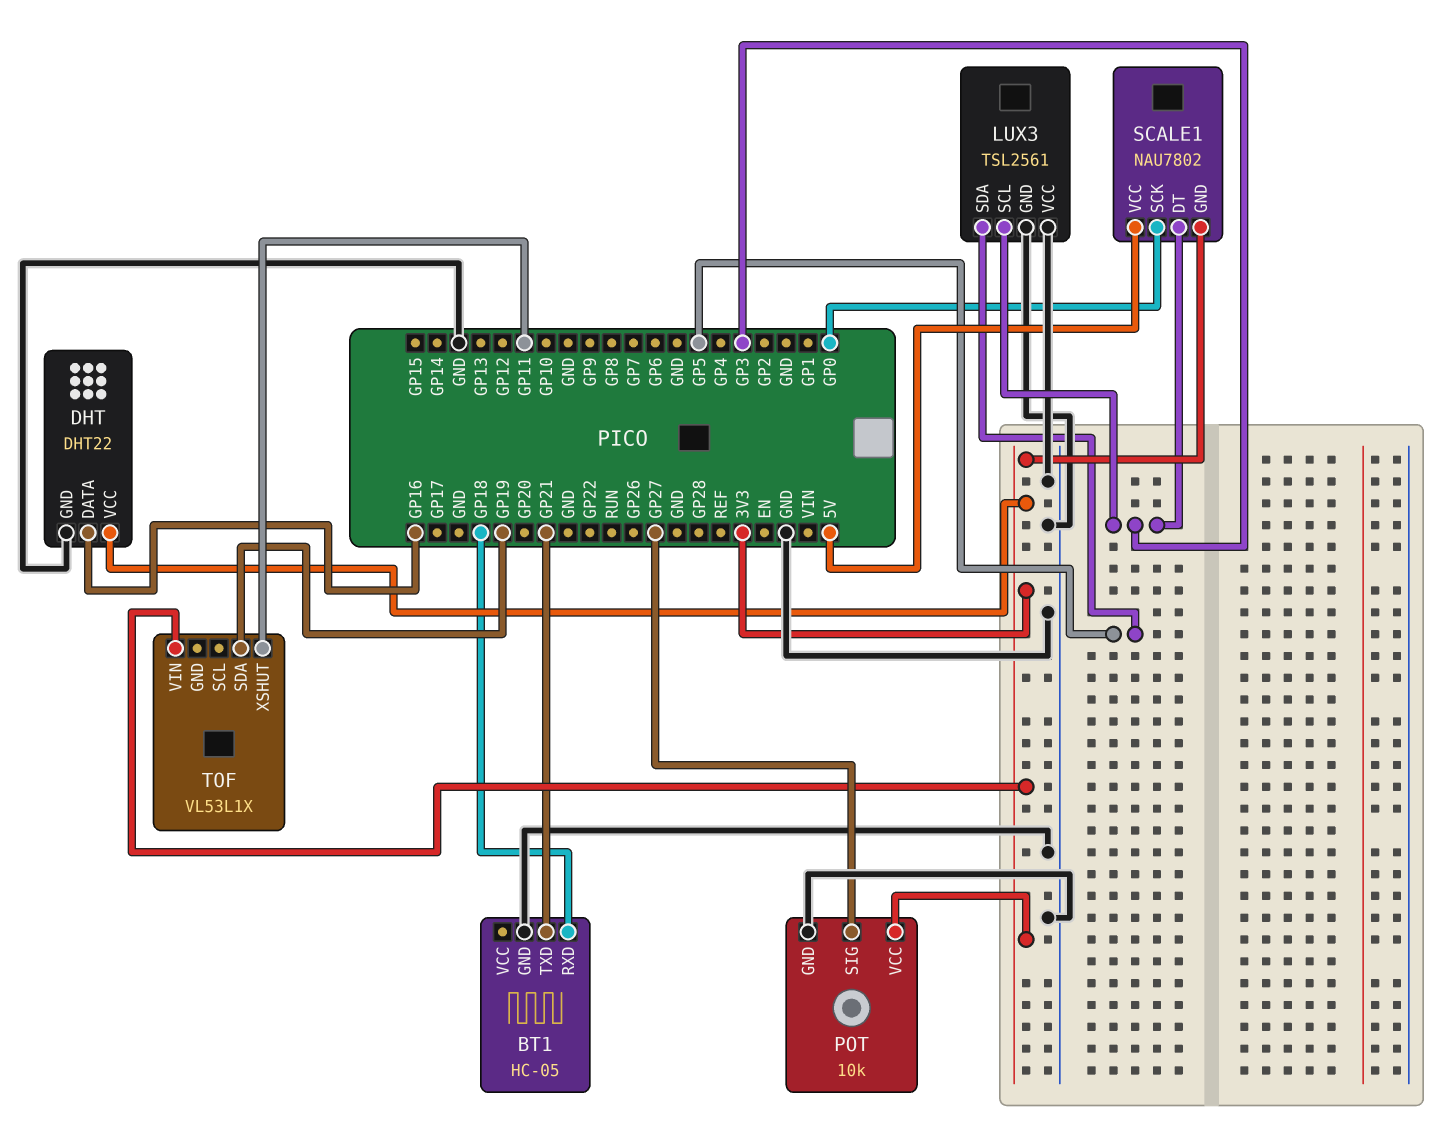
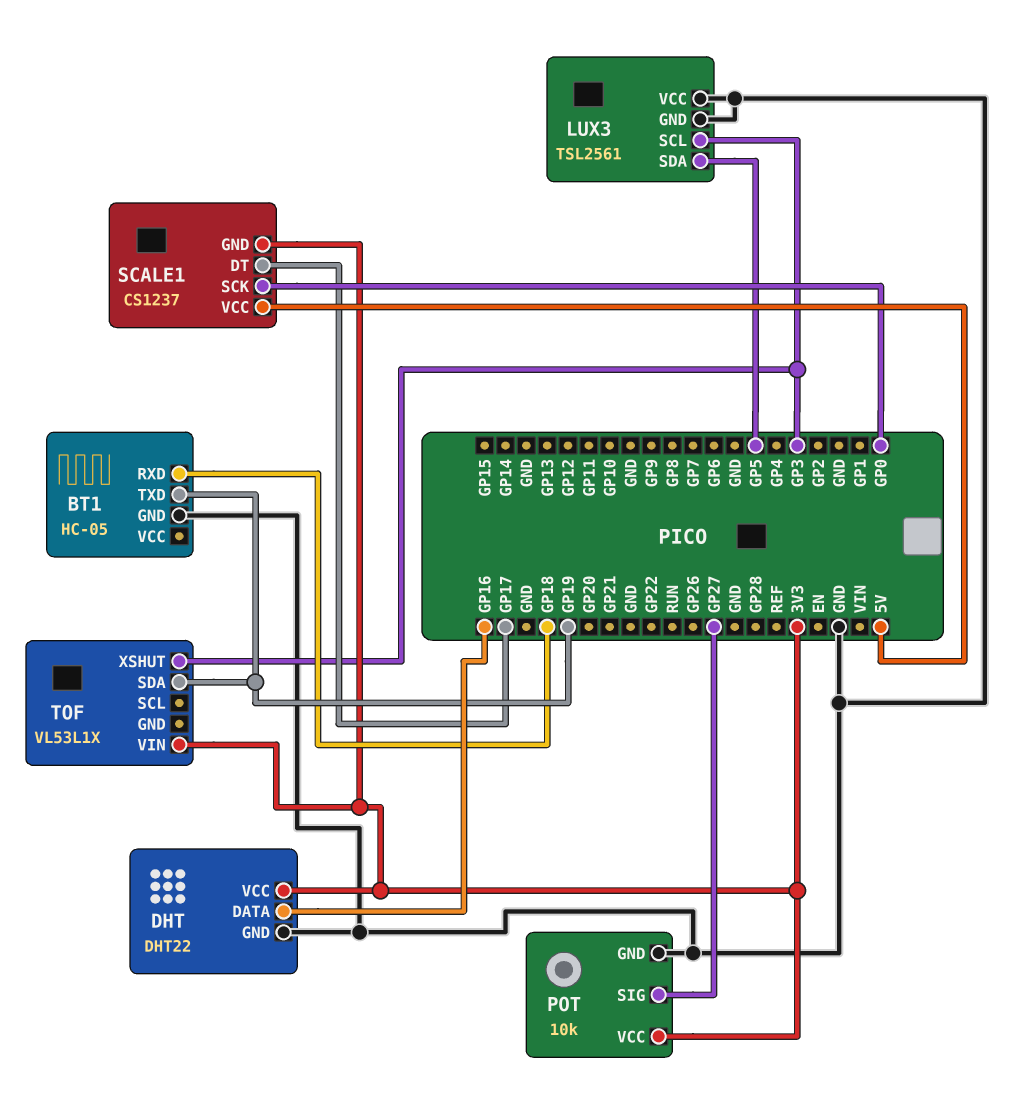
BT1 pin TXD: GP21 -> GP19
SCALE1: NAU7802 -> CS1237
SCALE1 pin DT: GP3 -> GP17
TOF pin XSHUT: GP11 -> GP3

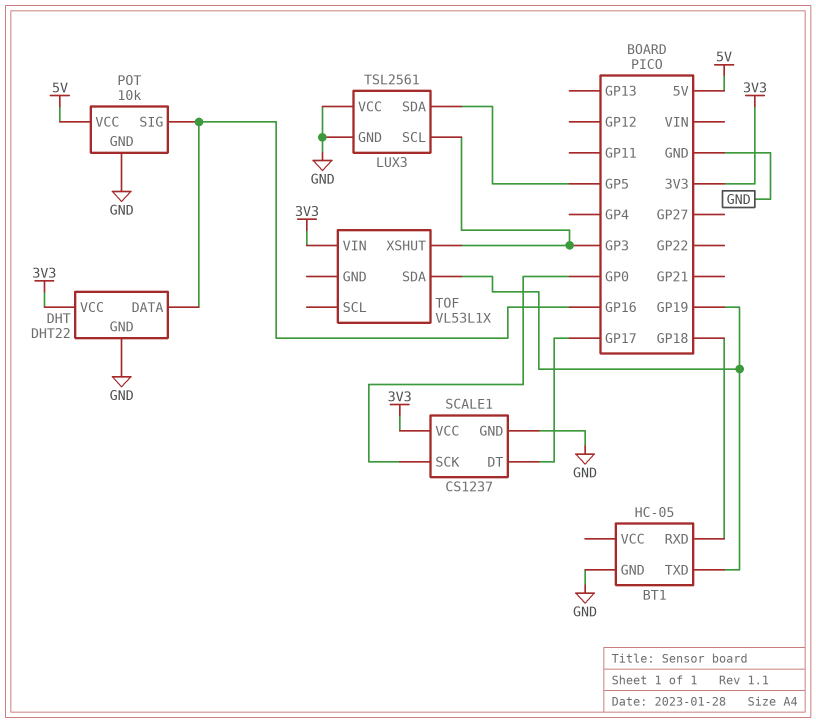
POT pin SIG: GP27 -> GP16
POT pin VCC: 3V3 -> 5V
SCALE1 pin GND: 3V3 -> GND
SCALE1 pin VCC: 5V -> 3V3

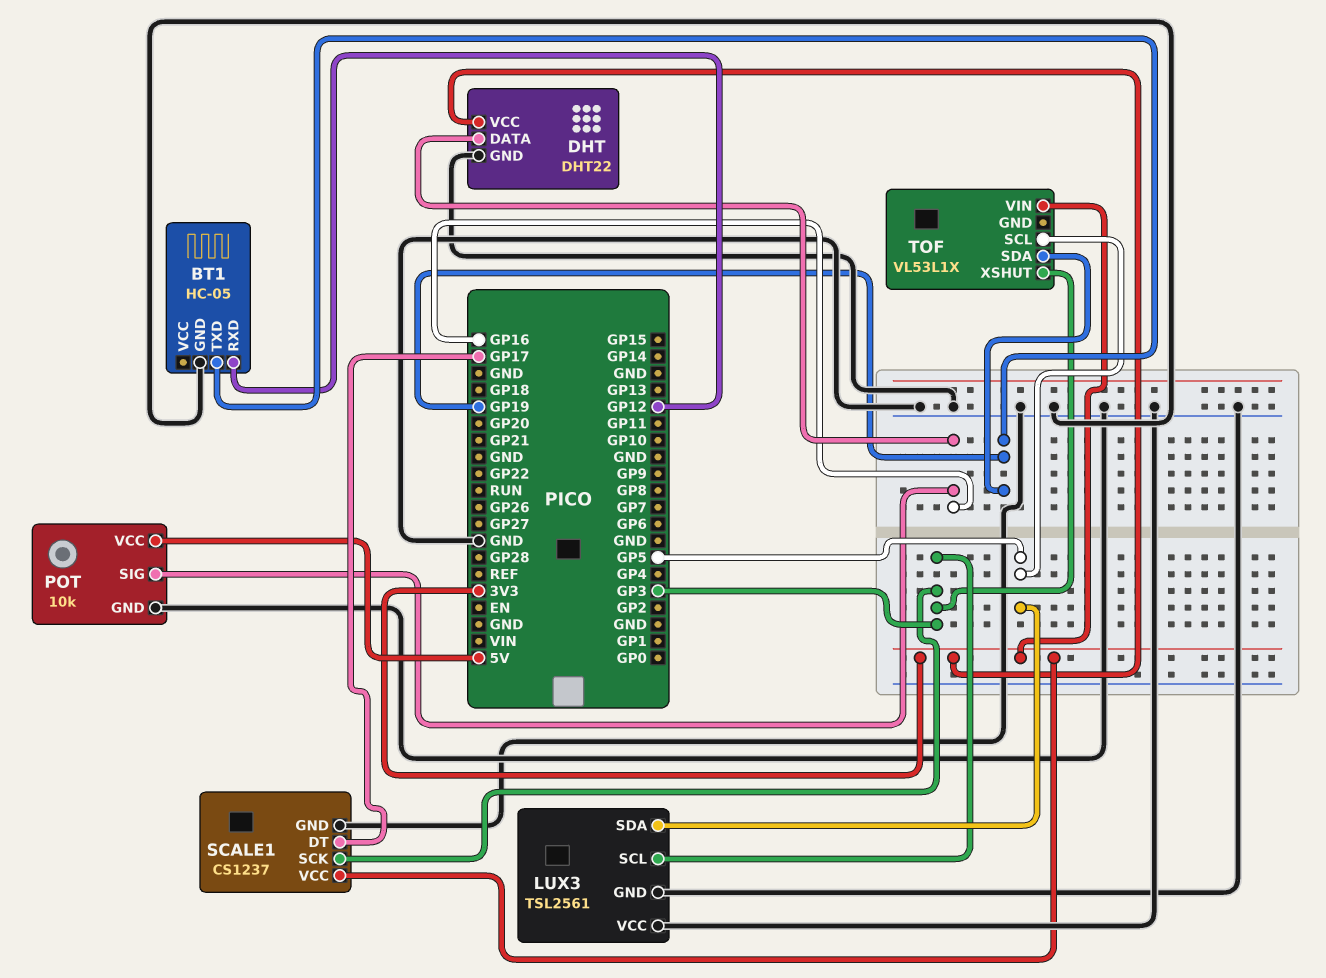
BT1 pin RXD: GP18 -> GP12
SCALE1 pin SCK: GP0 -> GP3
TOF pin SCL: none -> GP5

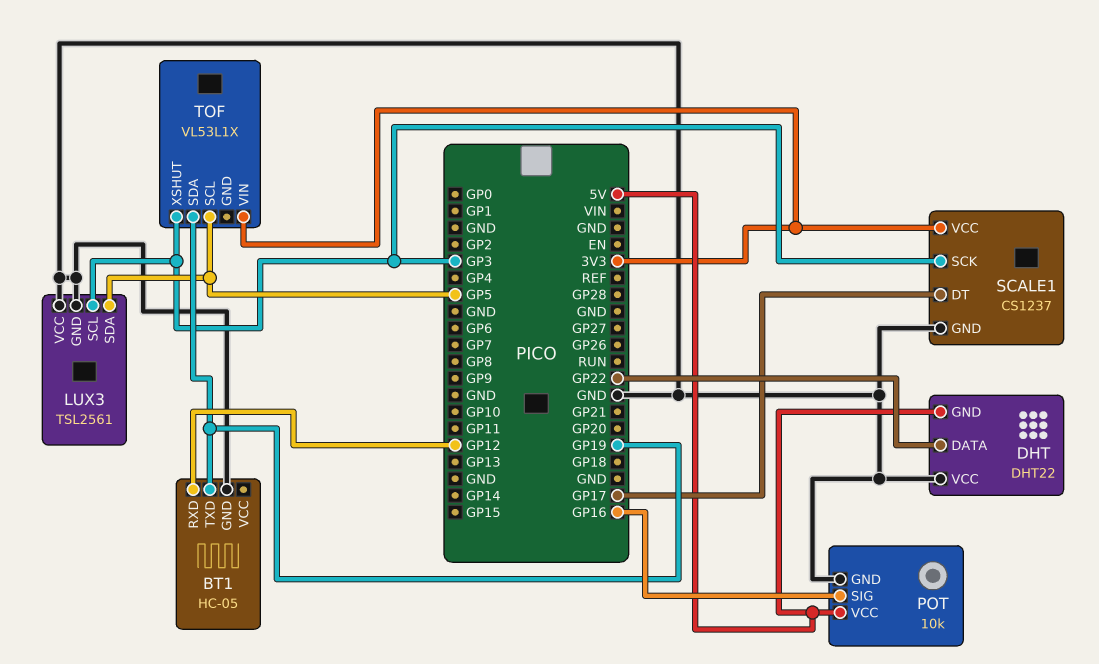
DHT pin DATA: GP16 -> GP22
DHT pin GND: GND -> 5V
DHT pin VCC: 3V3 -> GND

